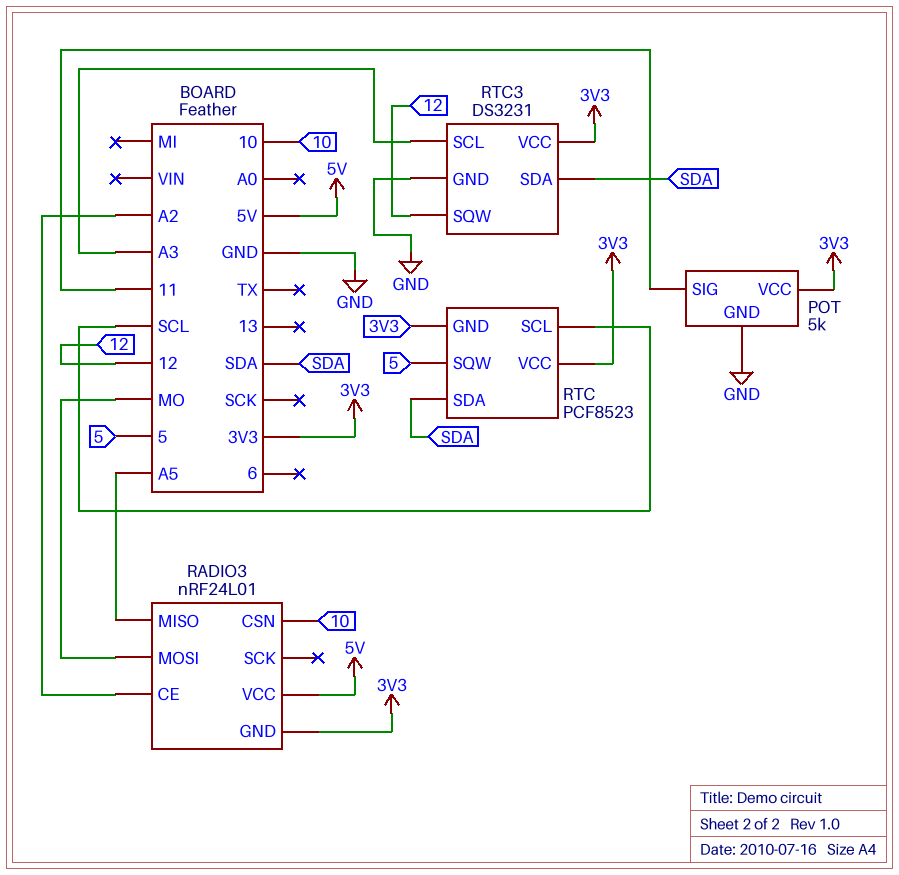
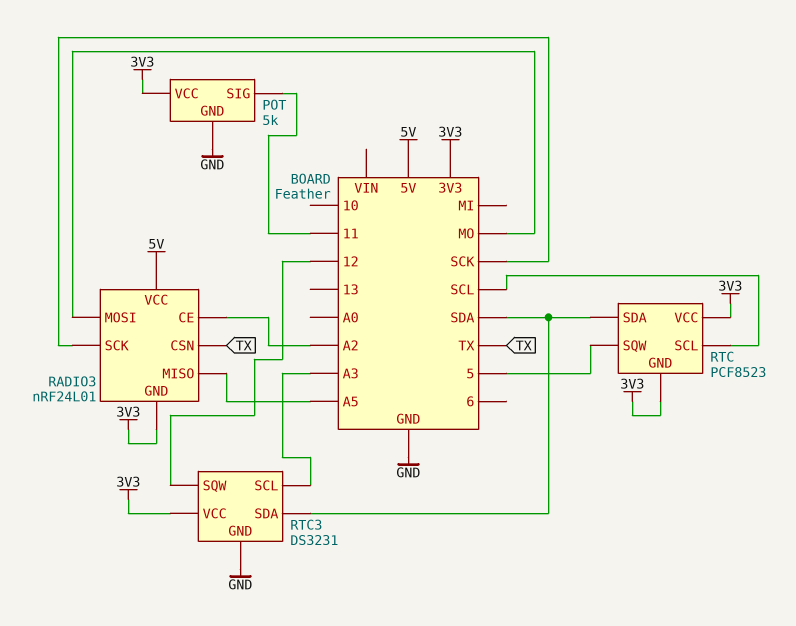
RADIO3 pin CSN: 10 -> TX
RADIO3 pin SCK: none -> SCK

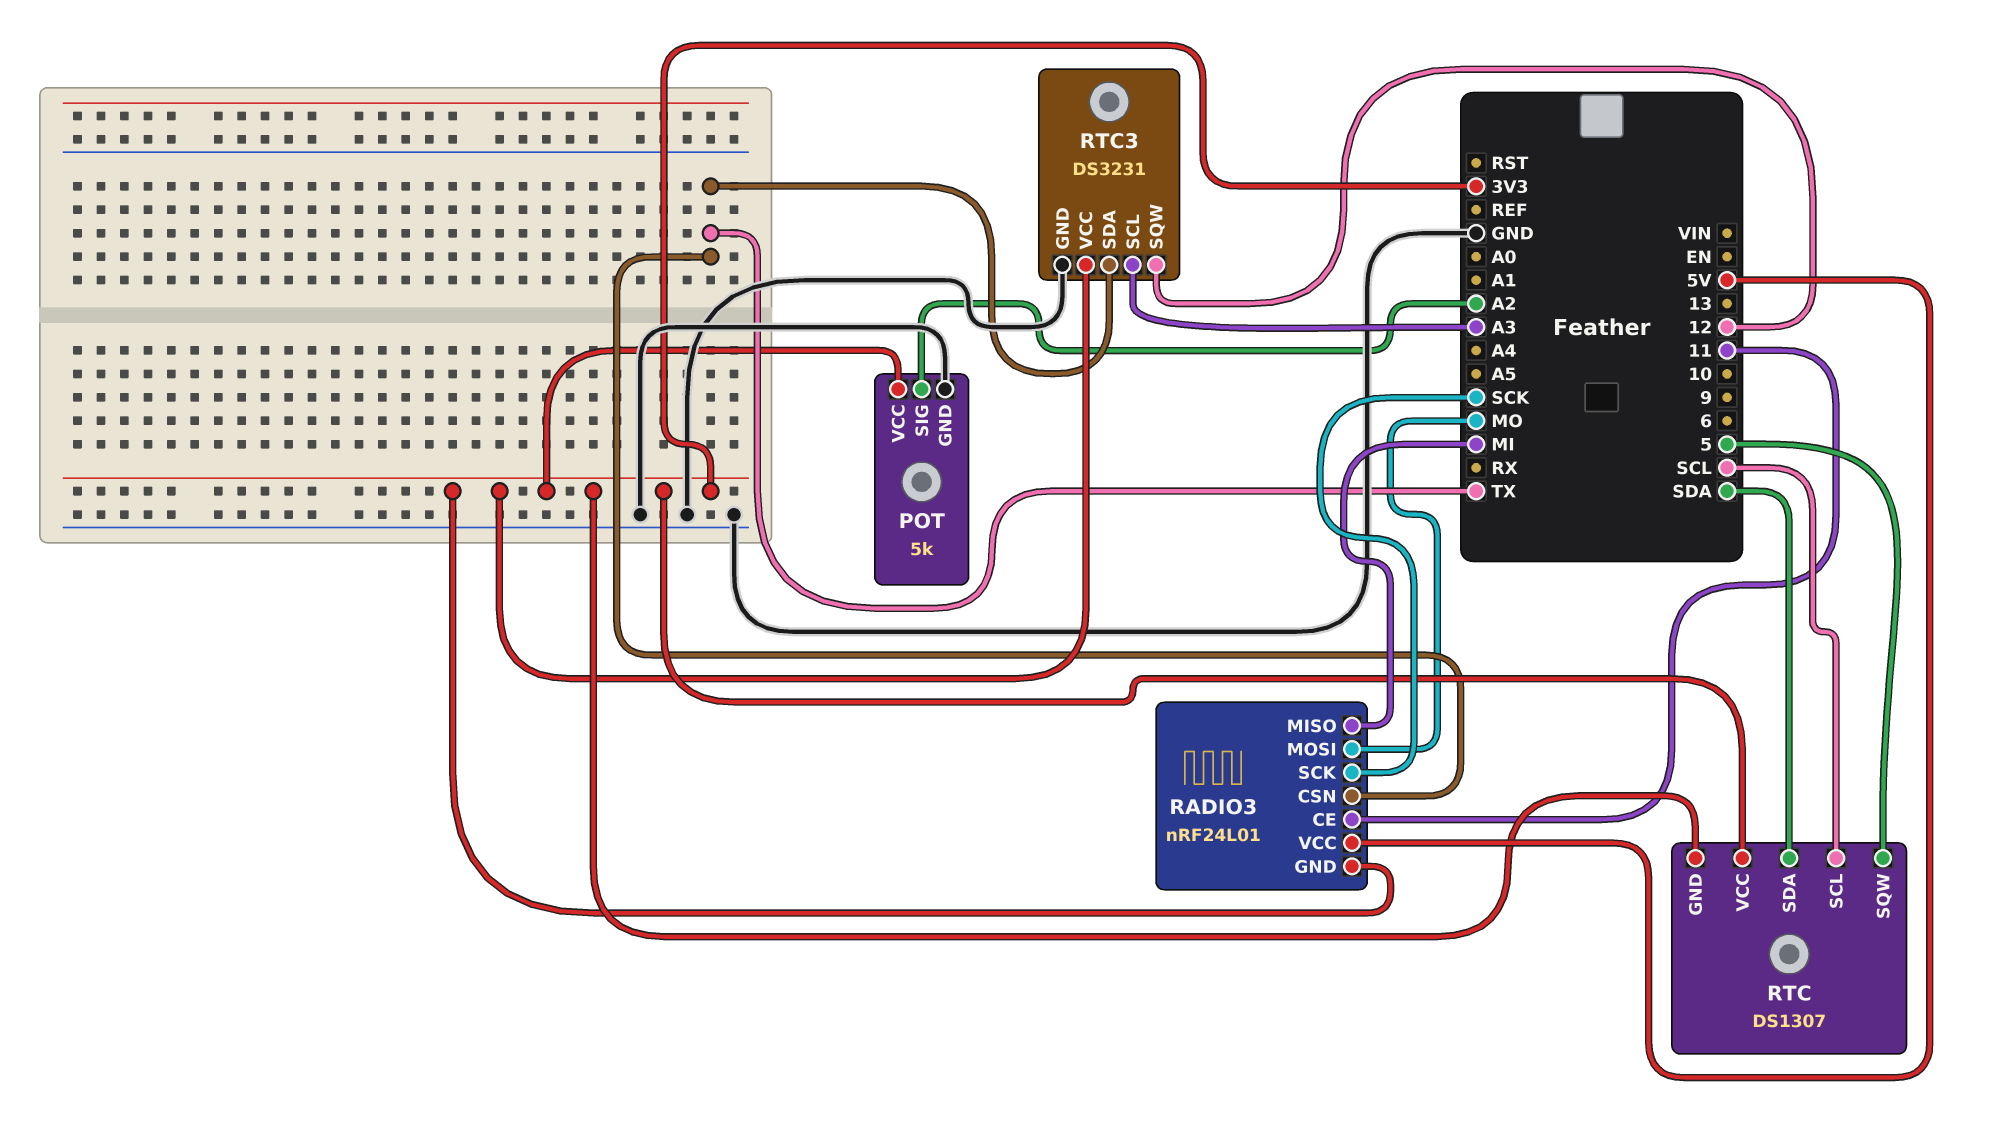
POT pin SIG: 11 -> A2
RADIO3 pin CE: A2 -> 11
RADIO3 pin MISO: A5 -> MI
RTC: PCF8523 -> DS1307
RTC3 pin SDA: SDA -> TX

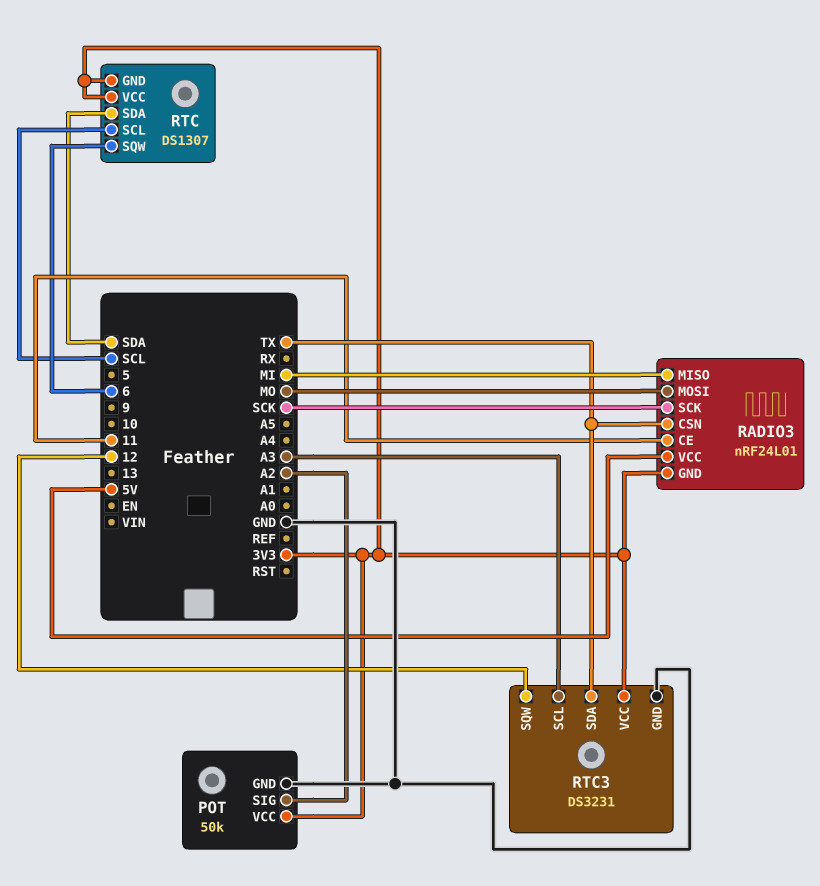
POT: 5k -> 50k
RTC pin SQW: 5 -> 6

